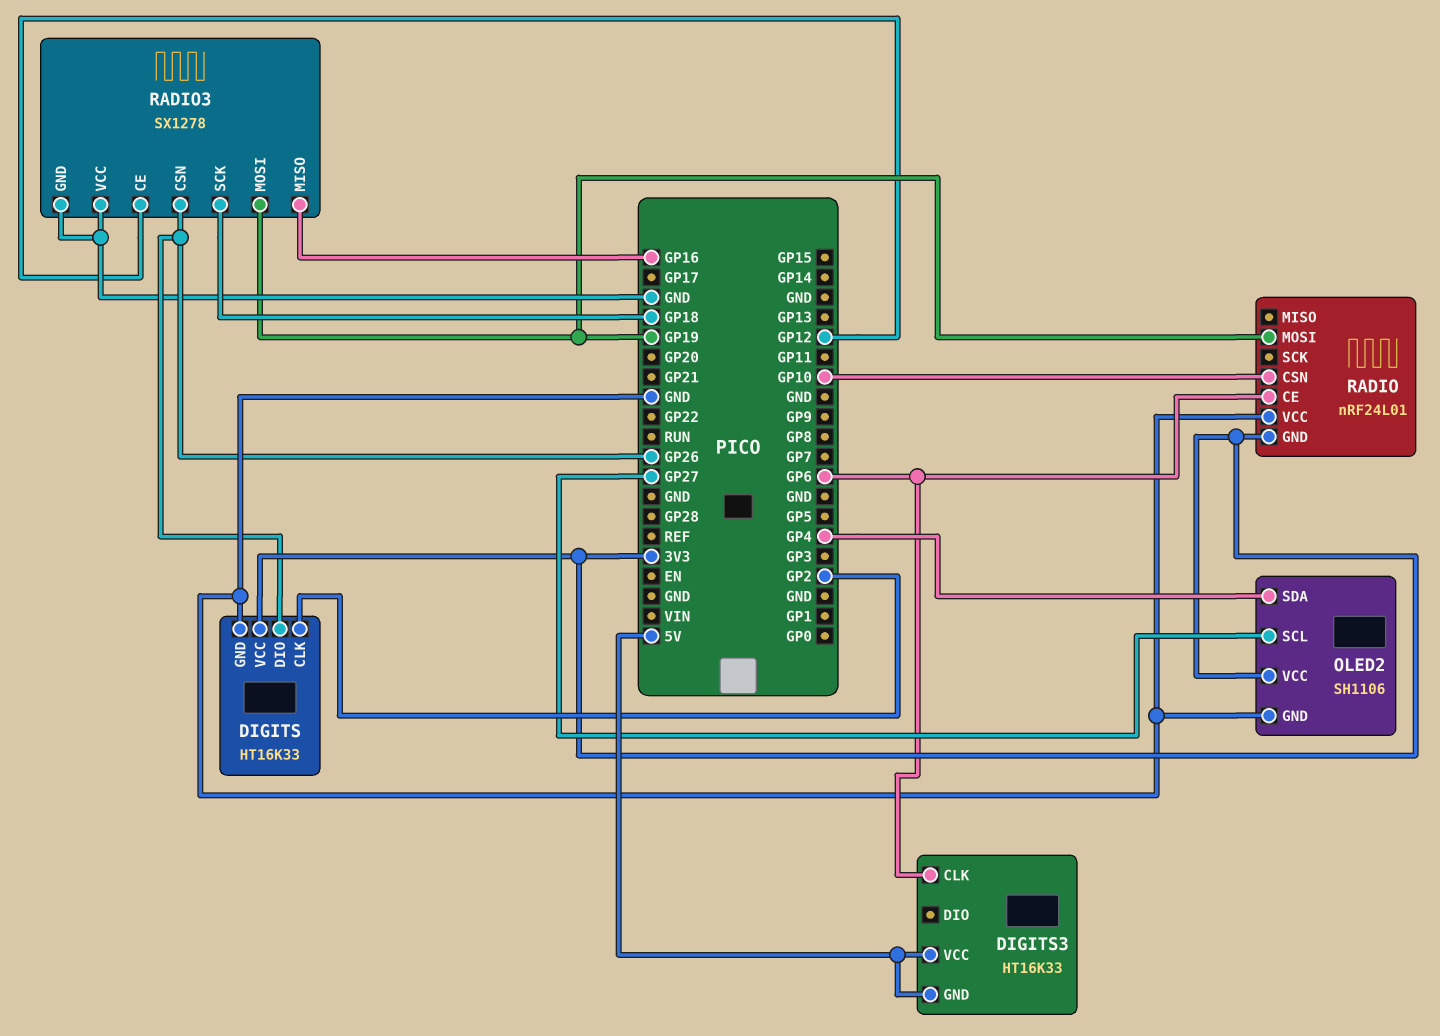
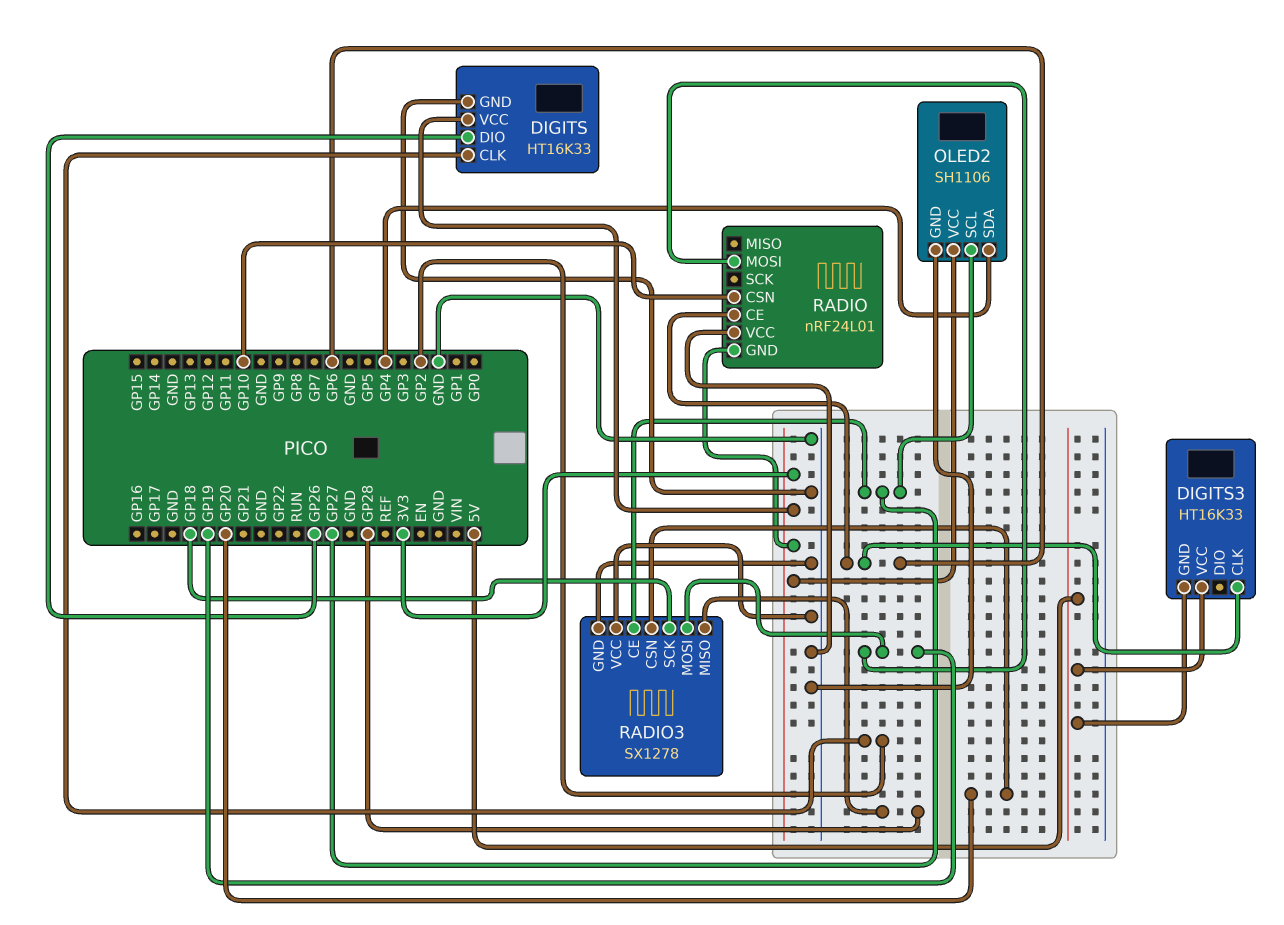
RADIO3 pin CE: GP12 -> GP27
RADIO3 pin CSN: GP26 -> GP20
RADIO3 pin MISO: GP16 -> GP28

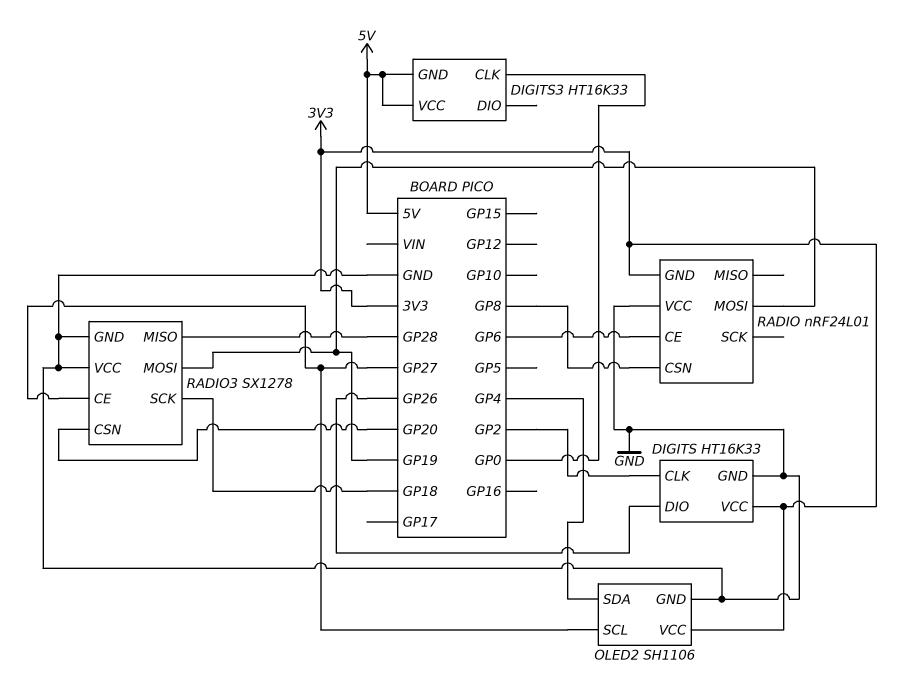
DIGITS3 pin CLK: GP6 -> GP0
RADIO pin CSN: GP10 -> GP8

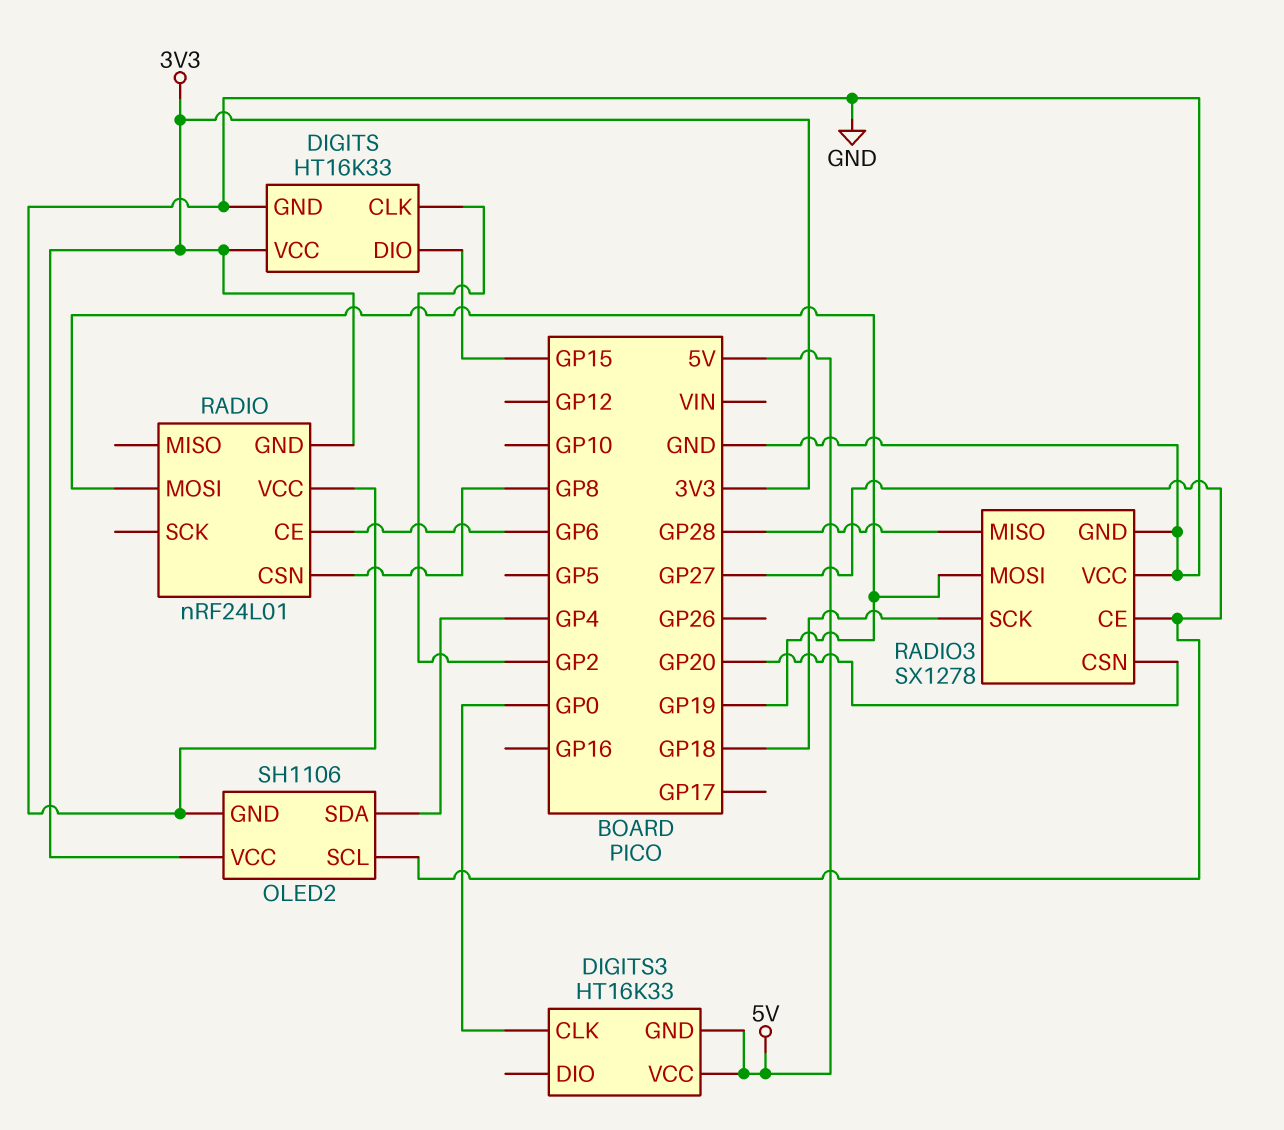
DIGITS pin DIO: GP26 -> GP15

